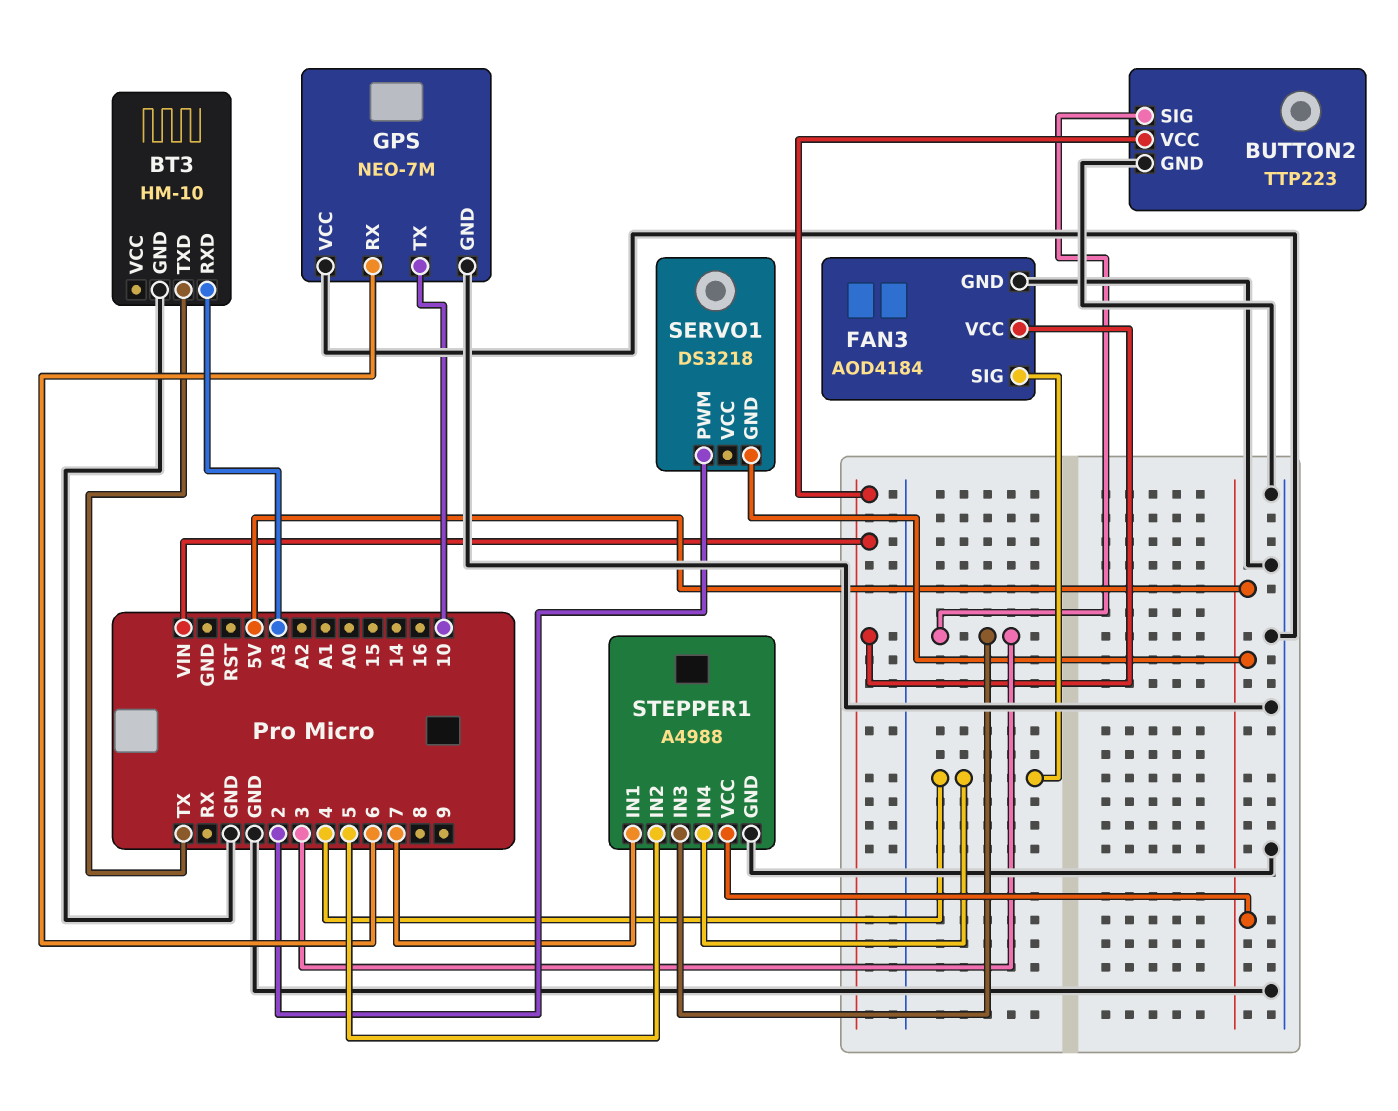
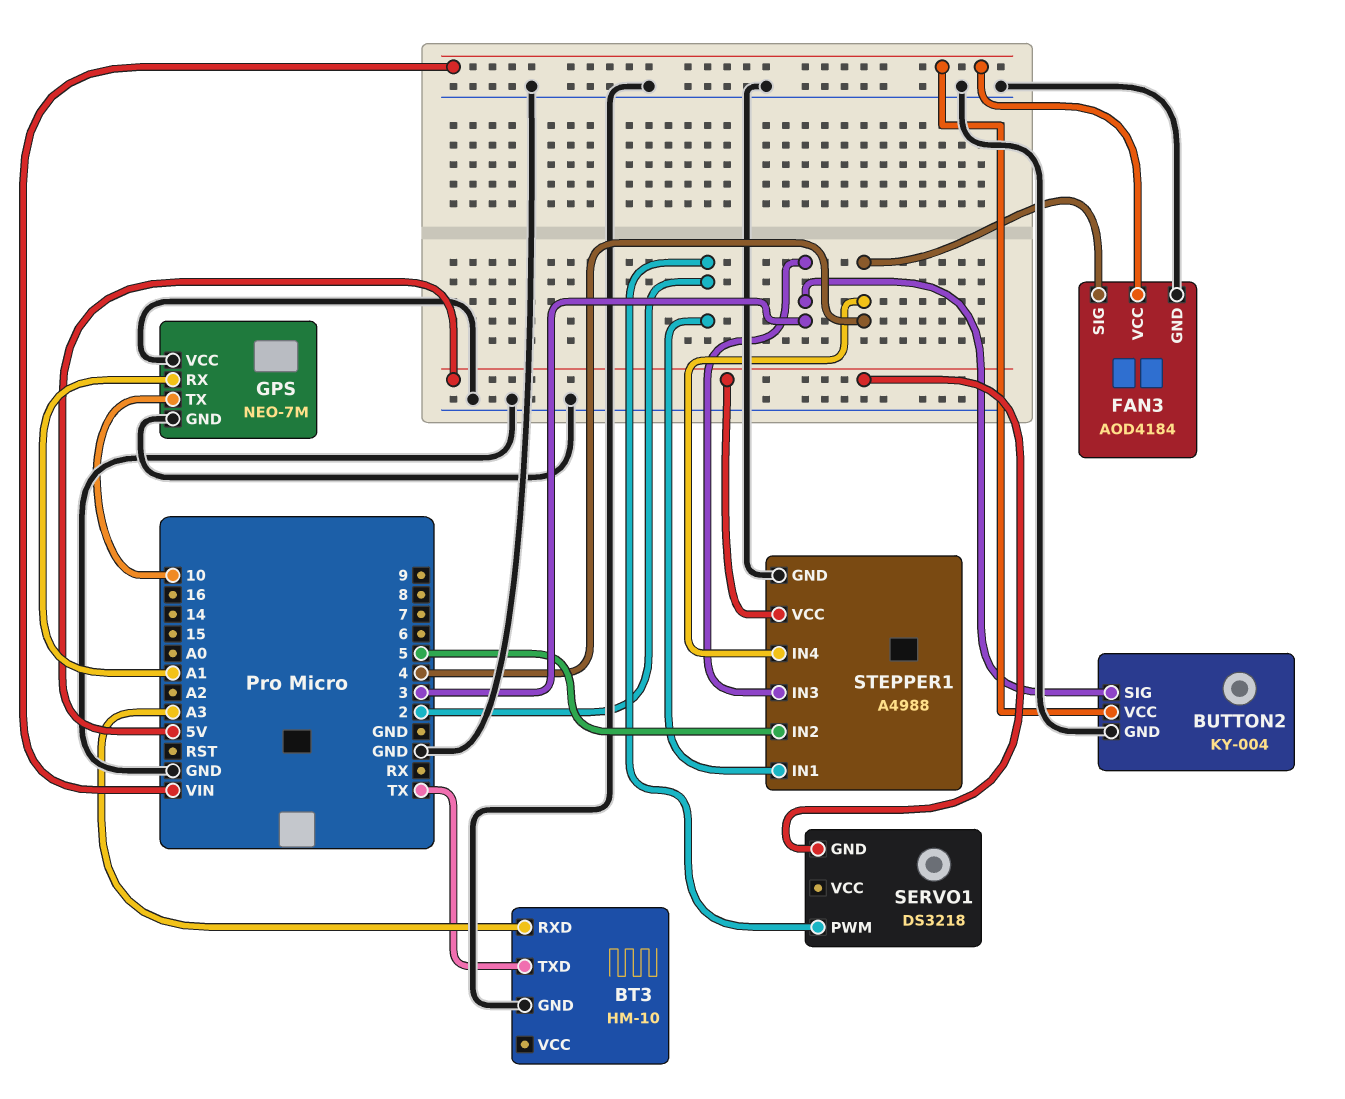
BUTTON2: TTP223 -> KY-004
GPS pin RX: 6 -> A1
STEPPER1 pin IN1: 7 -> 2

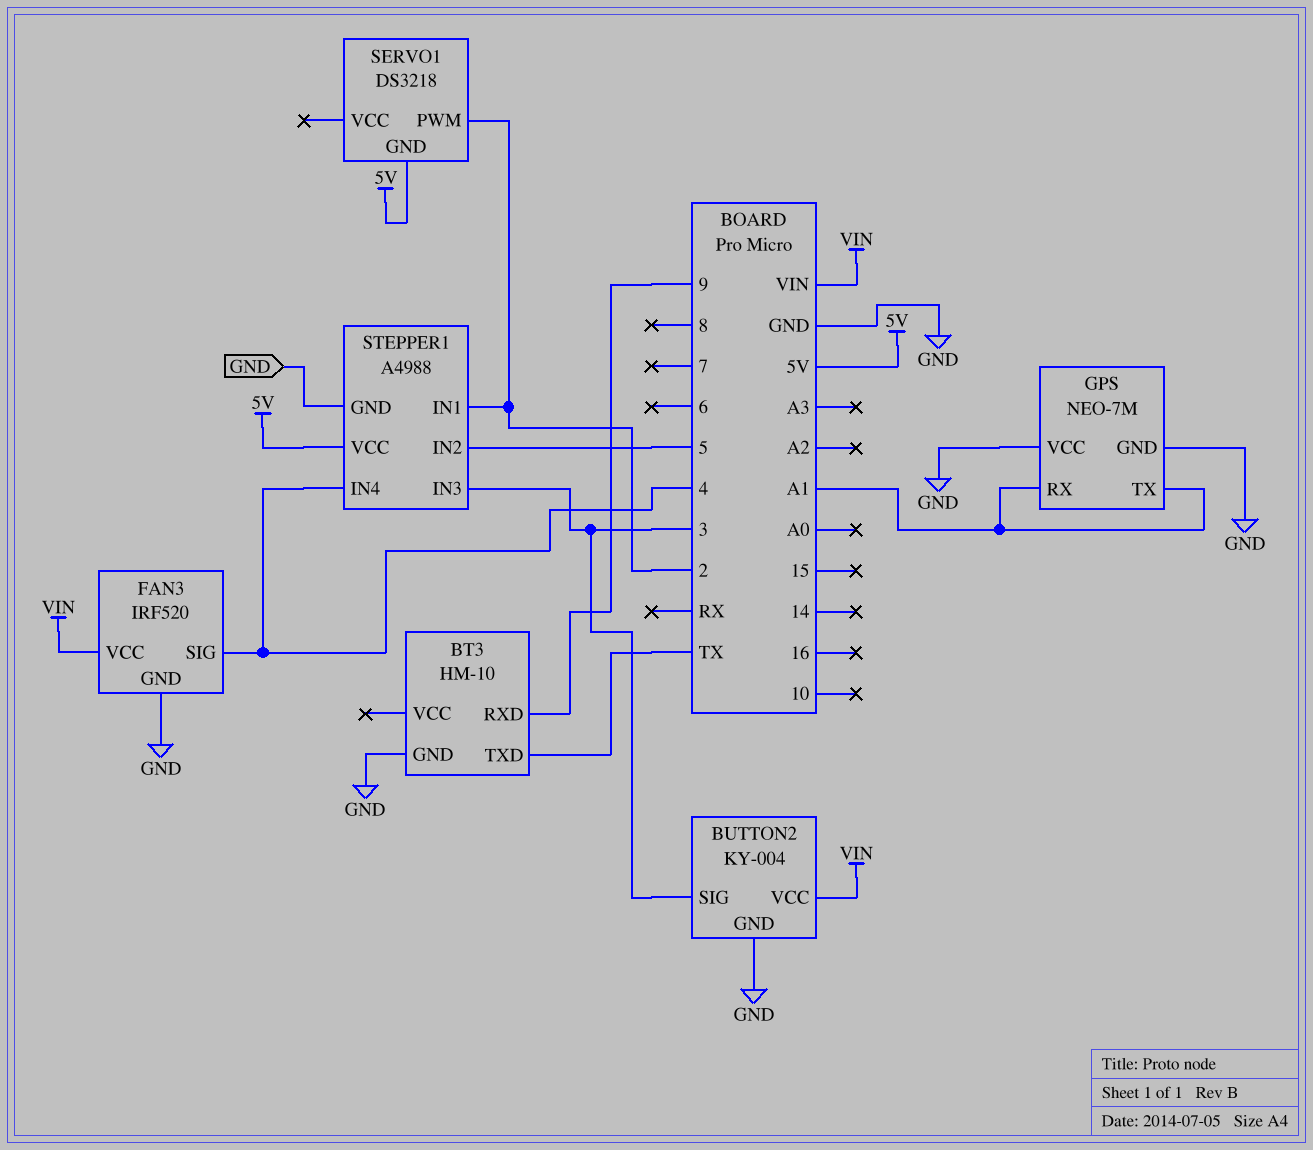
BT3 pin RXD: A3 -> 9
FAN3: AOD4184 -> IRF520
GPS pin TX: 10 -> A1

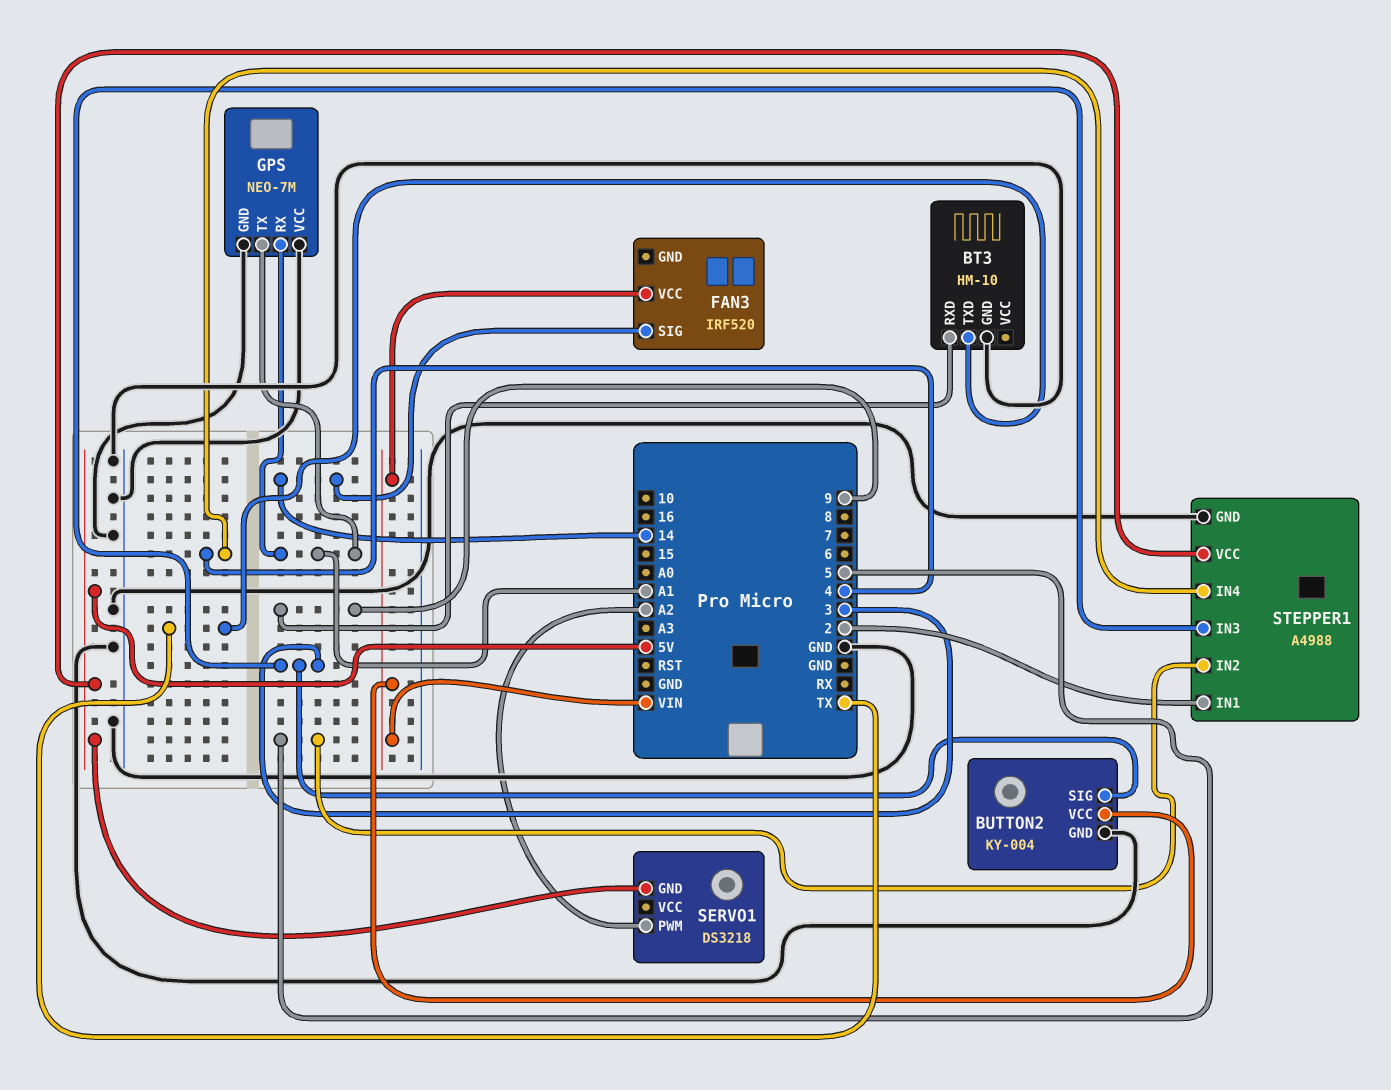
FAN3 pin GND: GND -> none
FAN3 pin SIG: 4 -> 14
SERVO1 pin PWM: 2 -> A2

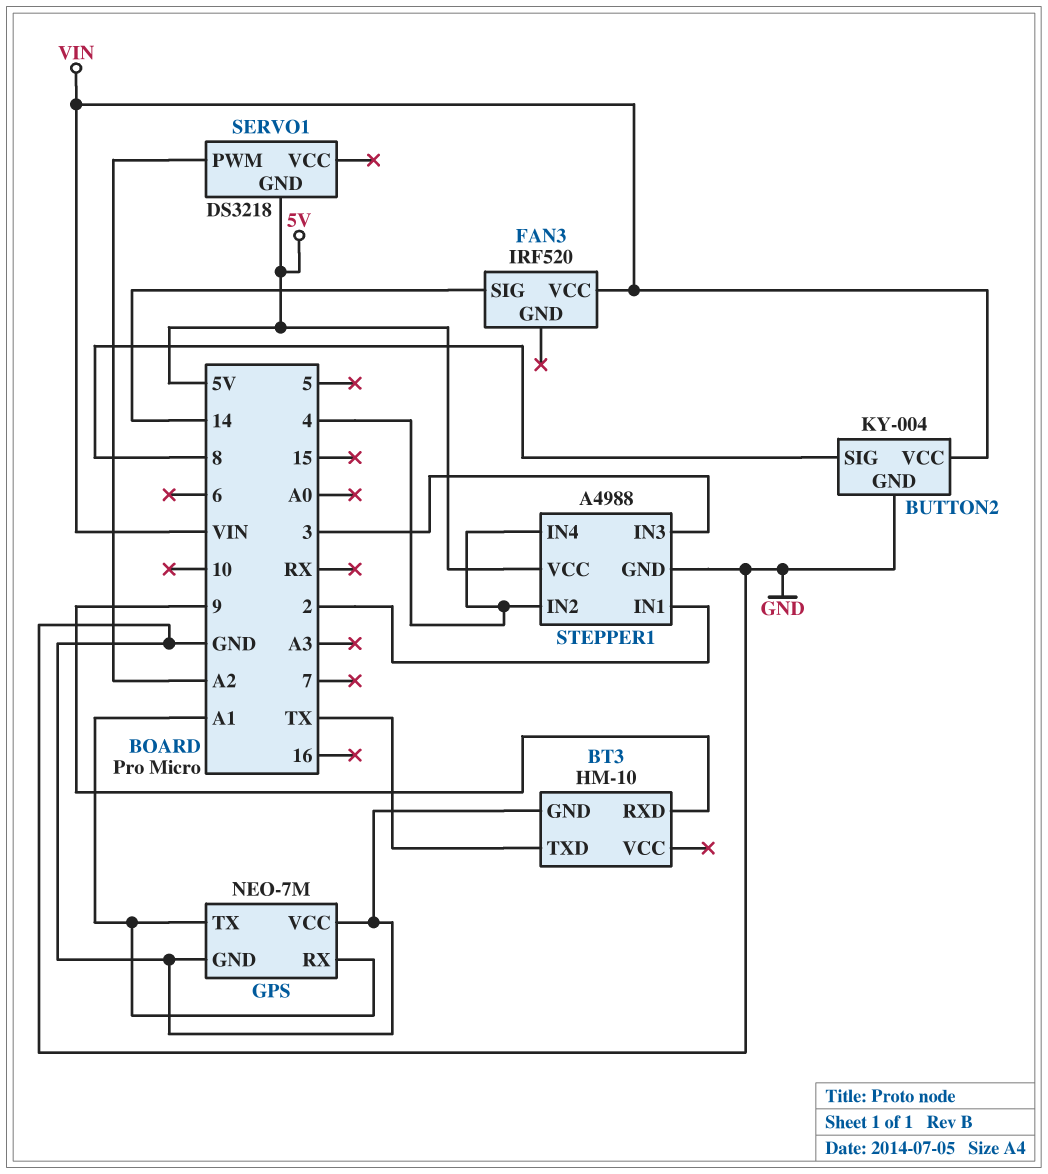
BUTTON2 pin SIG: 3 -> 8
STEPPER1 pin IN2: 5 -> 4

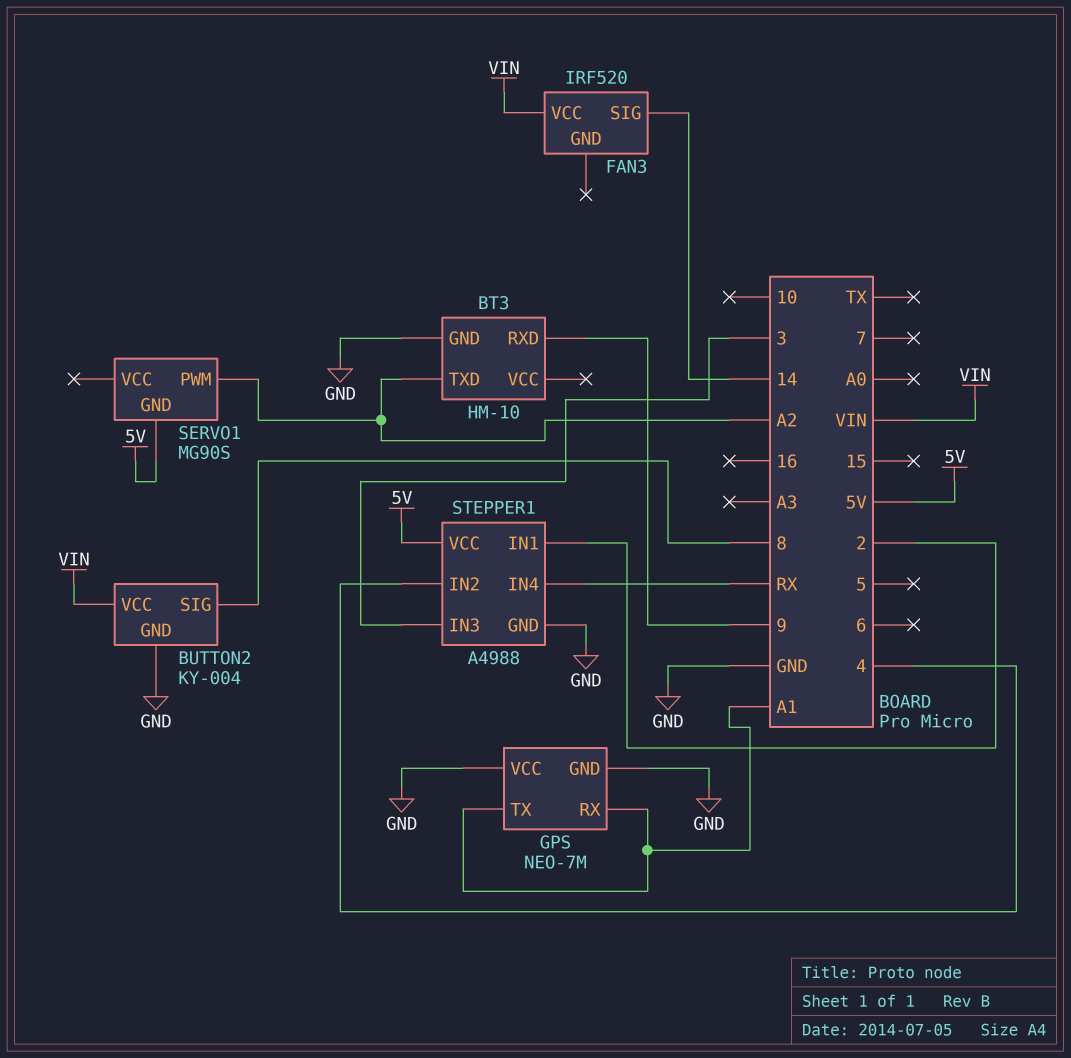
BT3 pin TXD: TX -> A2
SERVO1: DS3218 -> MG90S
STEPPER1 pin IN4: 4 -> RX

